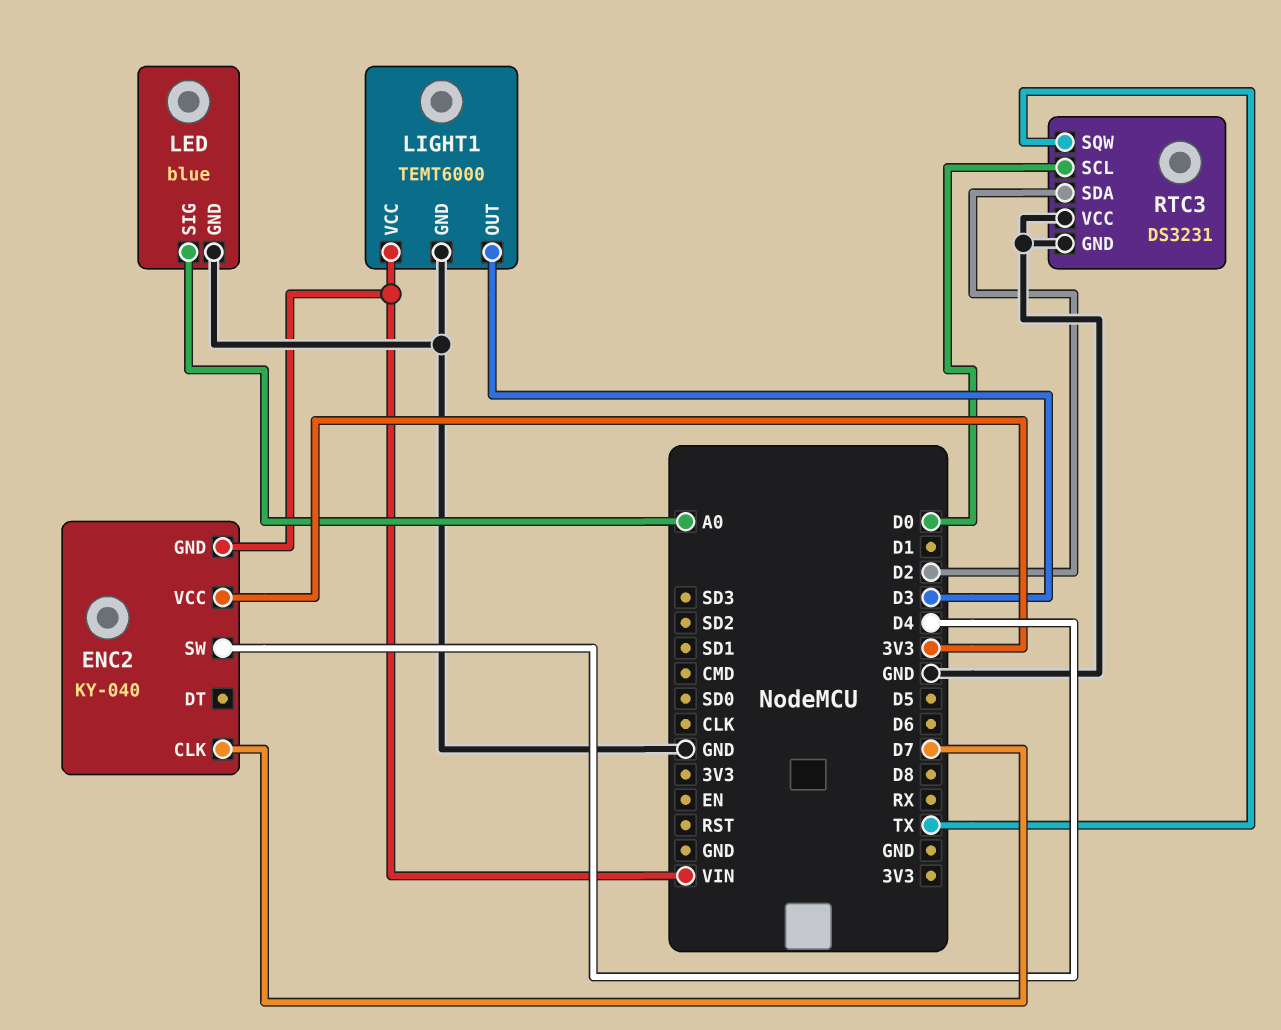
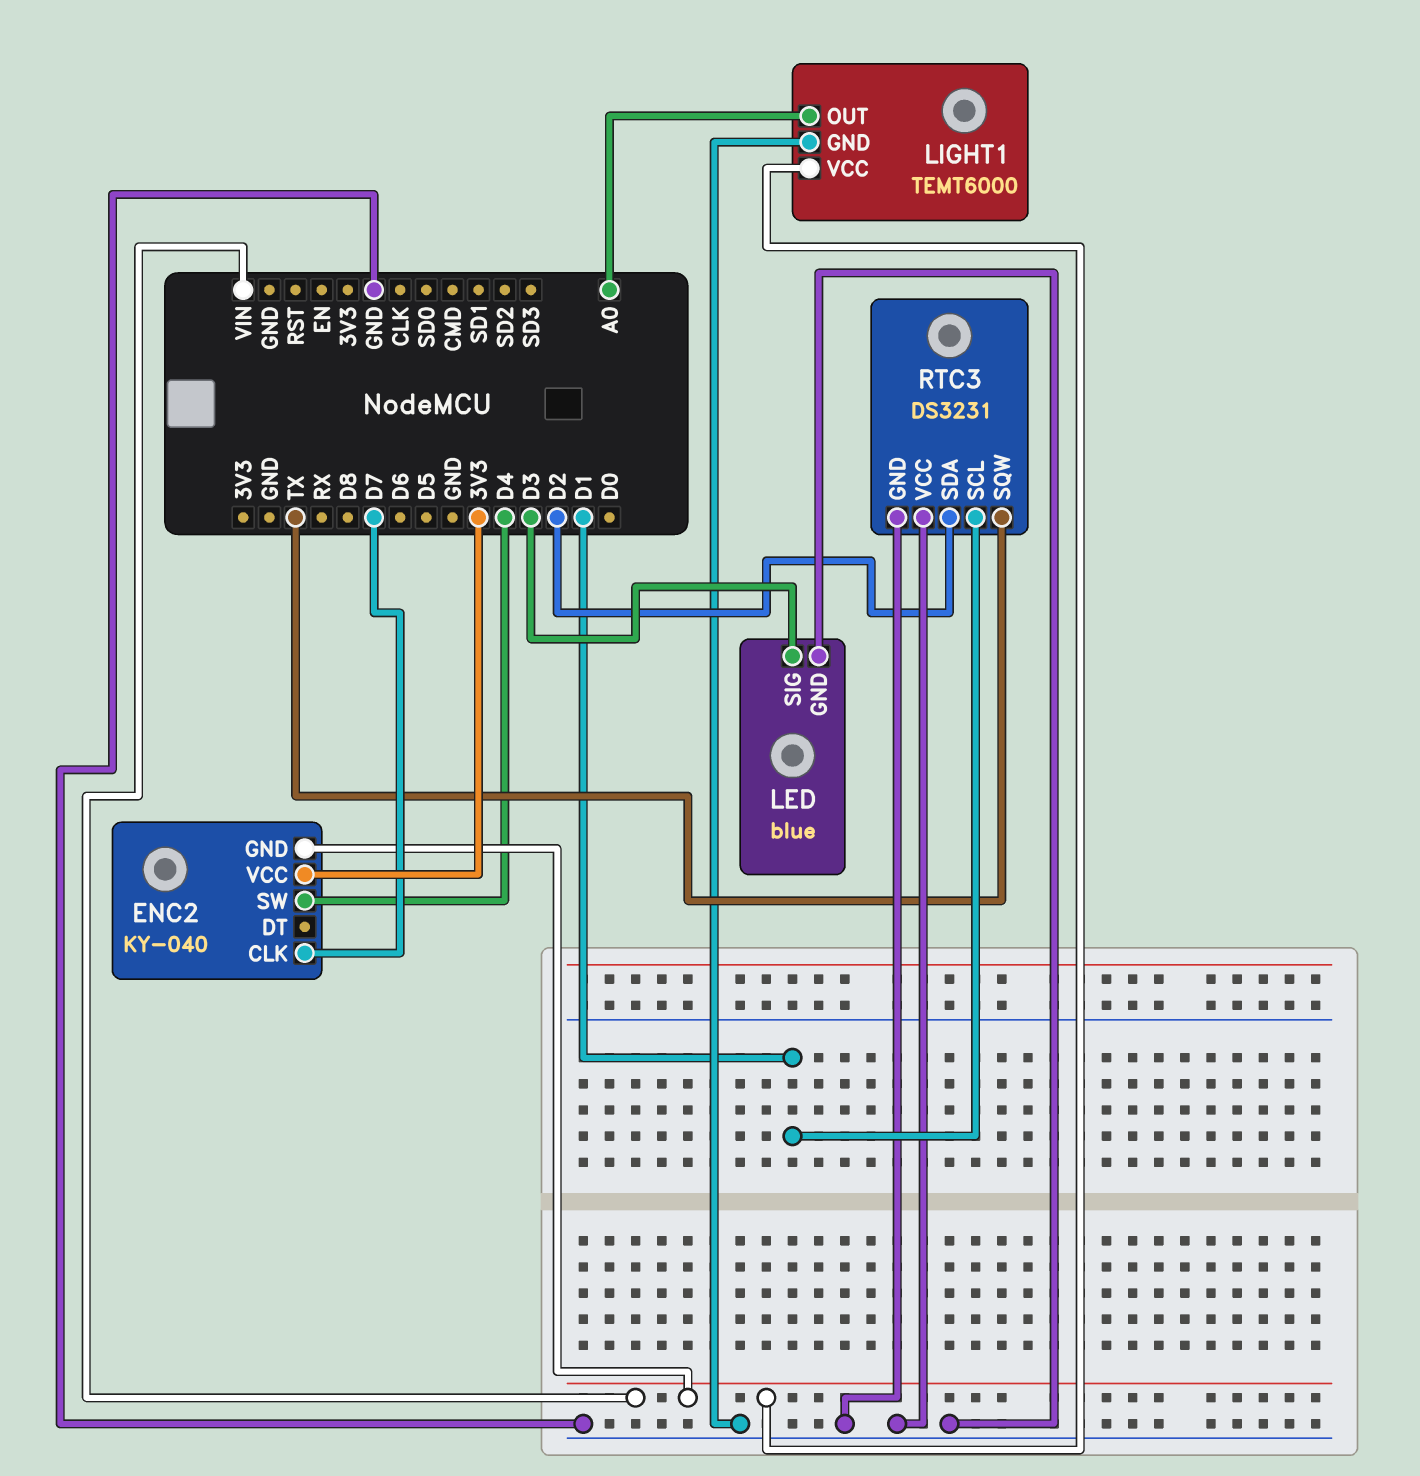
LED pin SIG: A0 -> D3
LIGHT1 pin OUT: D3 -> A0
RTC3 pin SCL: D0 -> D1

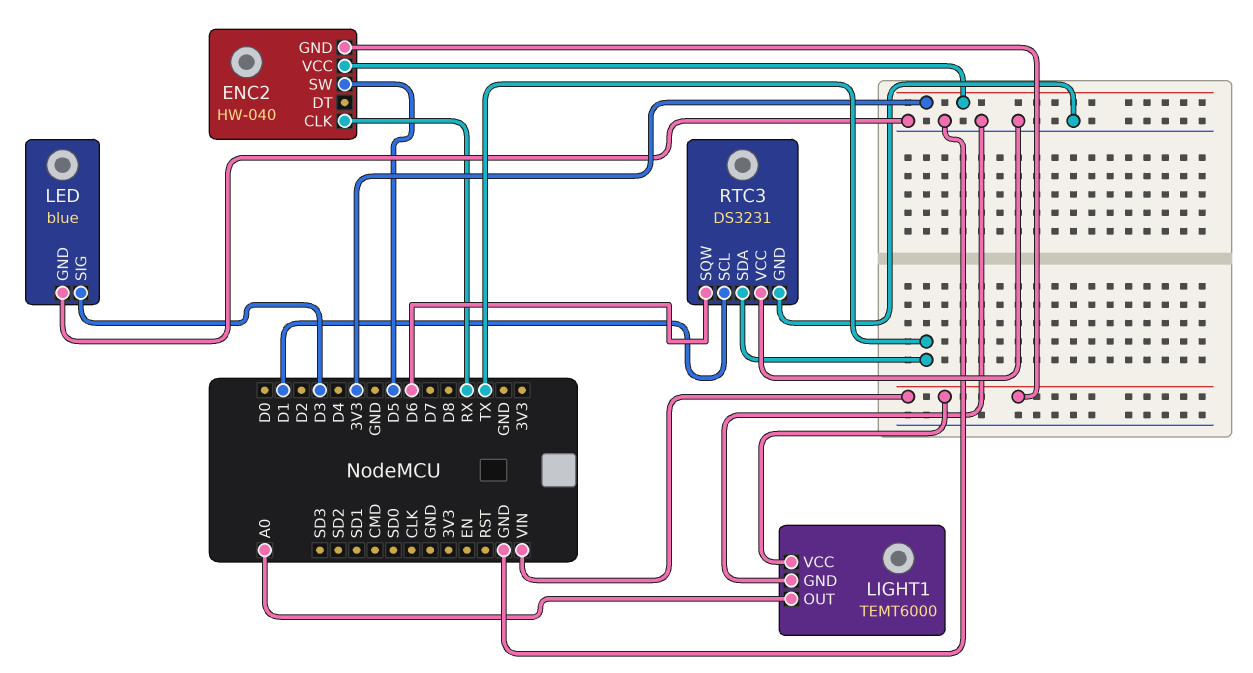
ENC2: KY-040 -> HW-040
ENC2 pin CLK: D7 -> RX
ENC2 pin SW: D4 -> D5
RTC3 pin SDA: D2 -> TX
RTC3 pin SQW: TX -> D6

